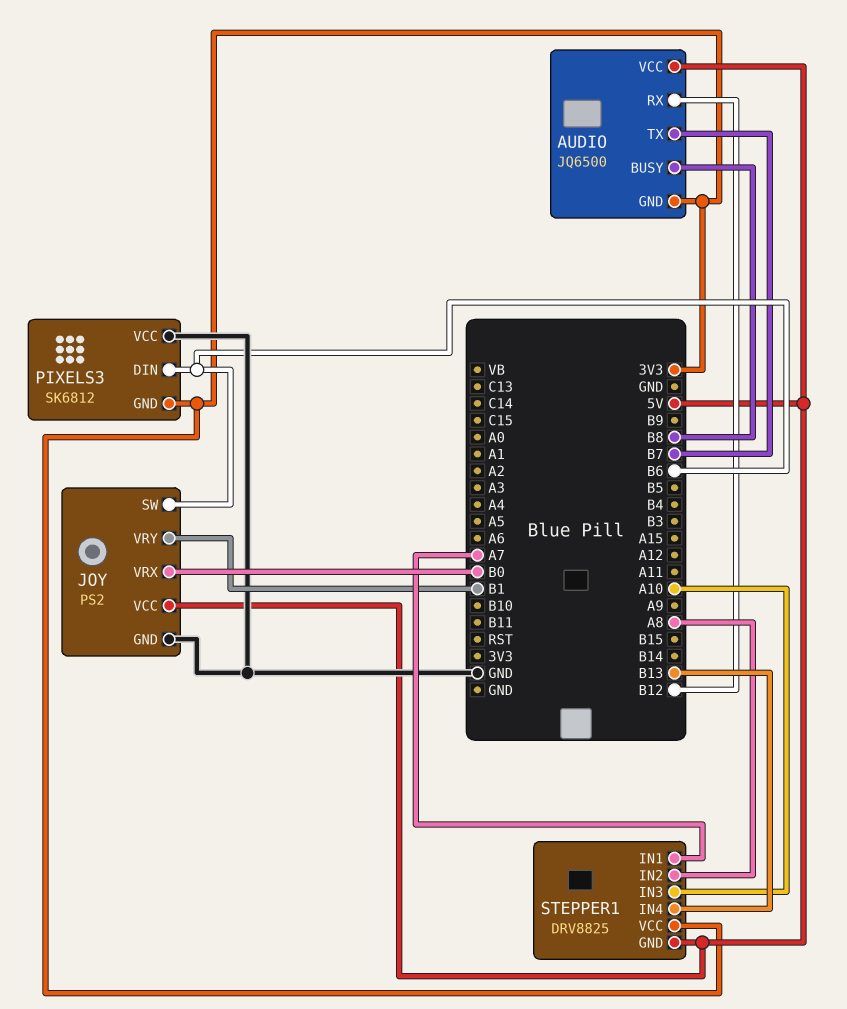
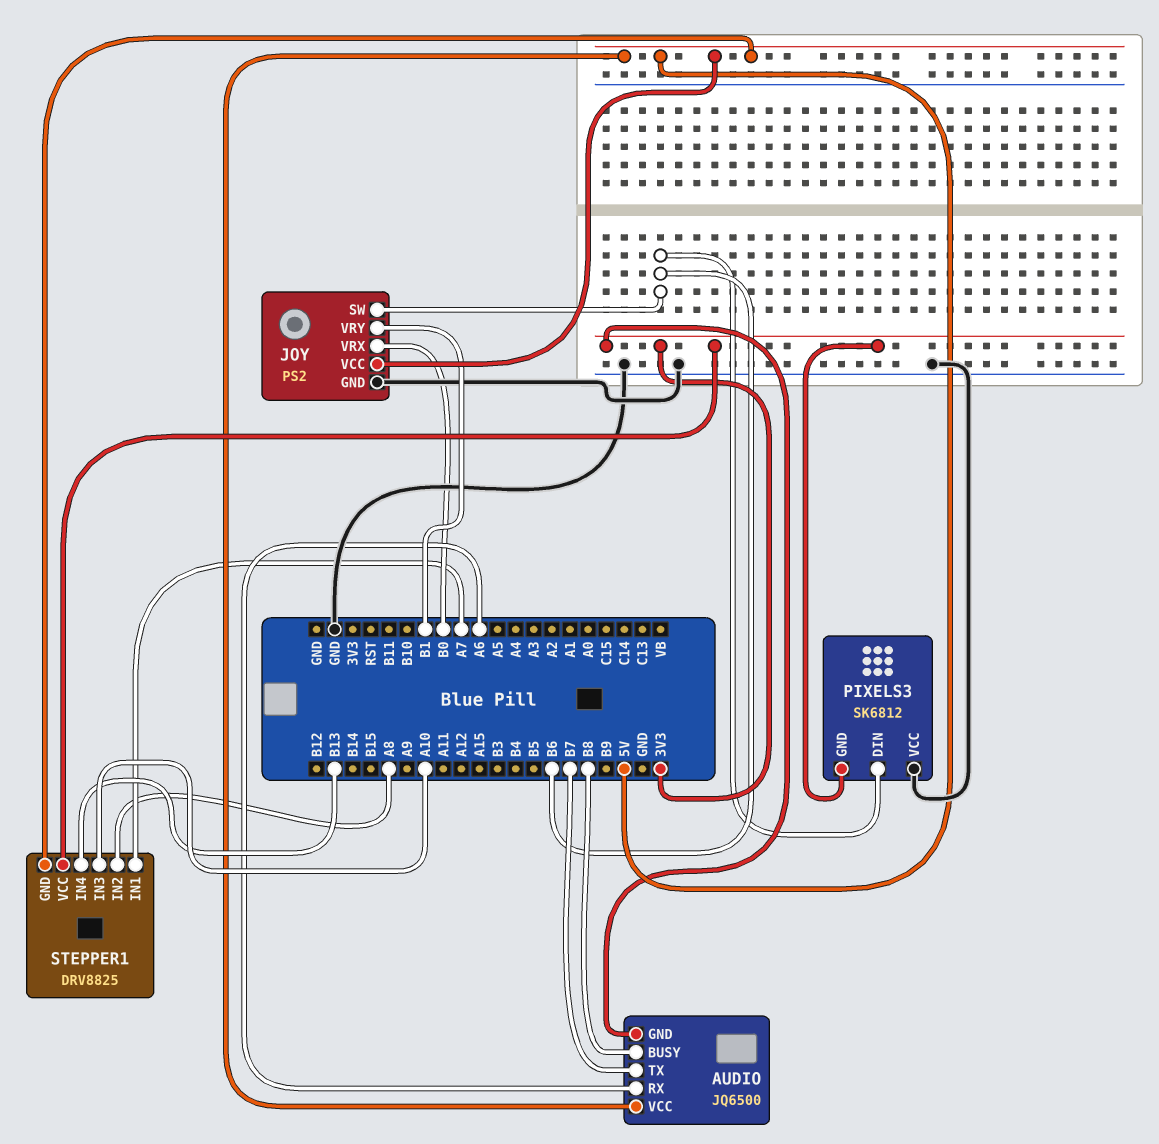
AUDIO pin RX: B12 -> A6

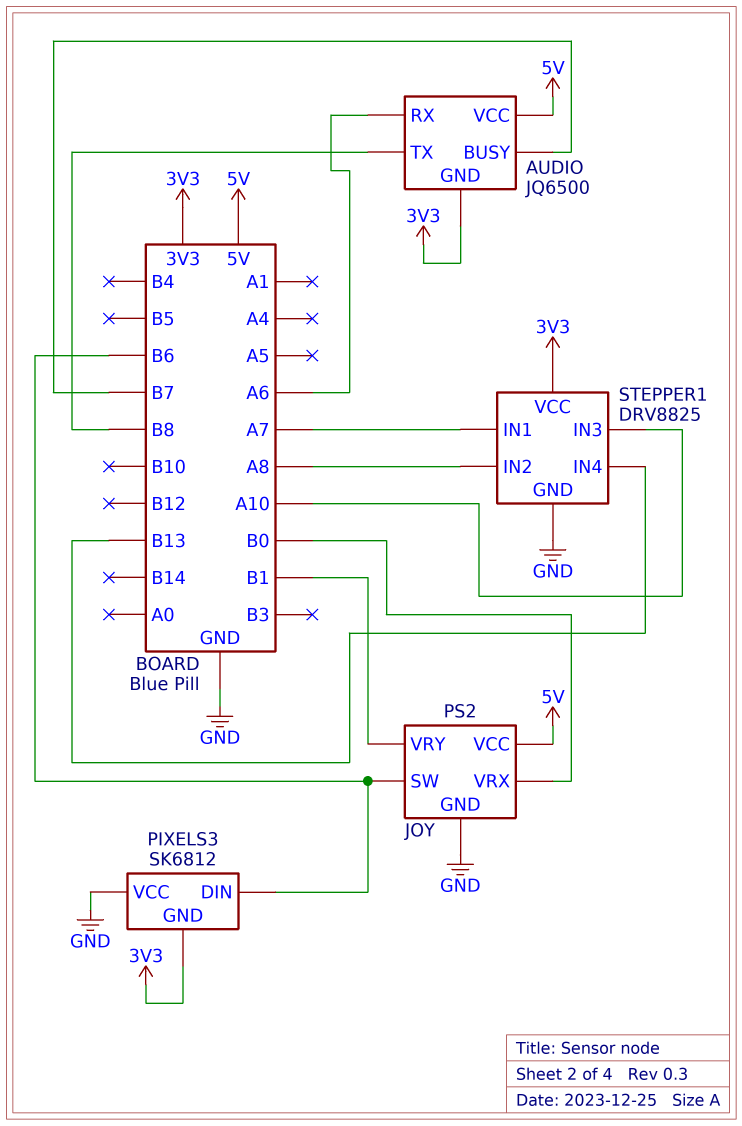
AUDIO pin BUSY: B8 -> B7
AUDIO pin TX: B7 -> B8
STEPPER1 pin GND: 5V -> GND

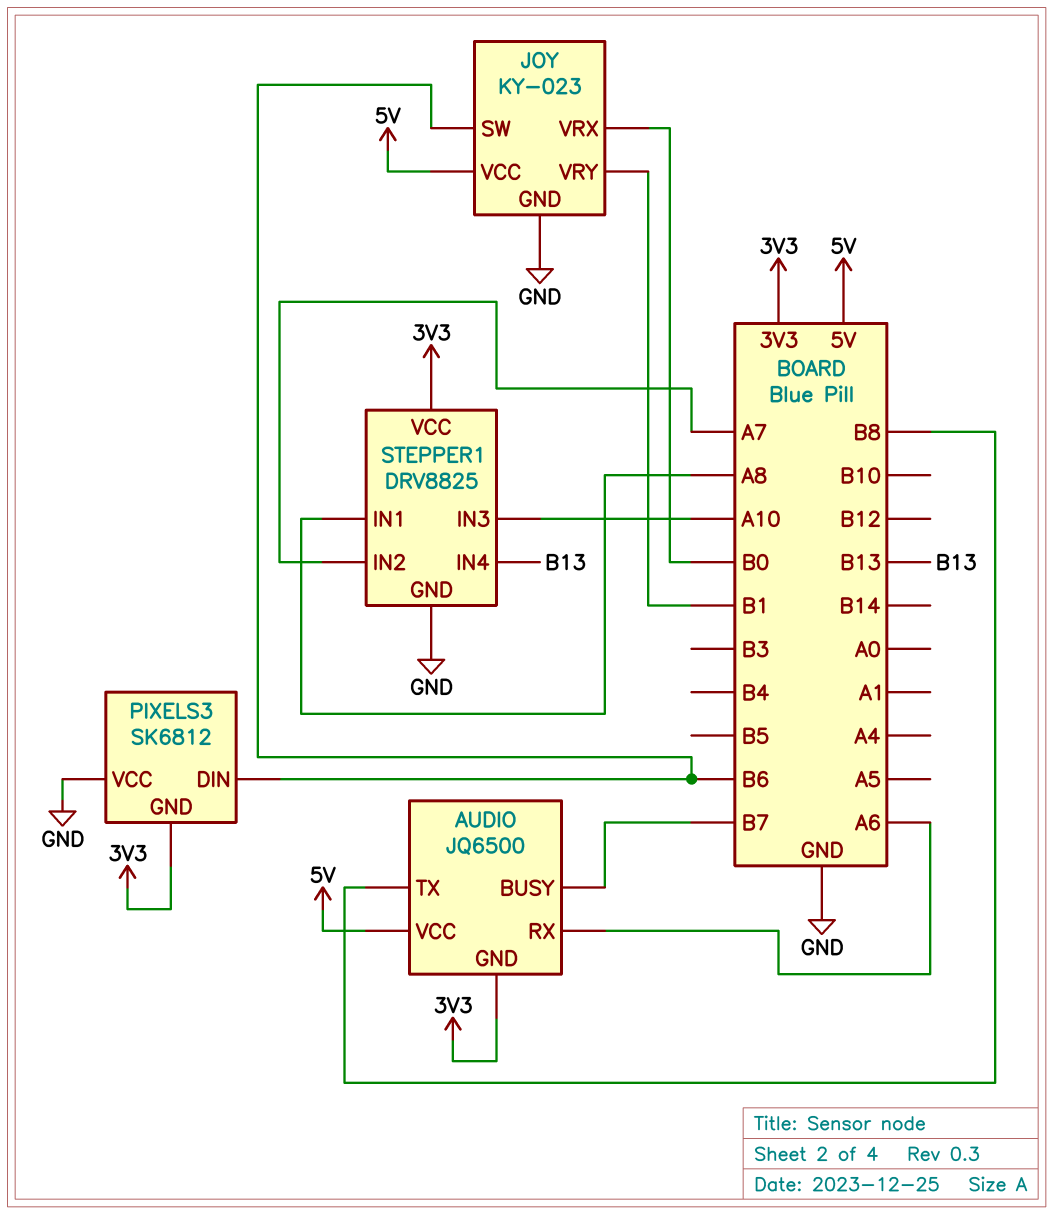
JOY: PS2 -> KY-023
STEPPER1 pin IN1: A7 -> A8
STEPPER1 pin IN2: A8 -> A7

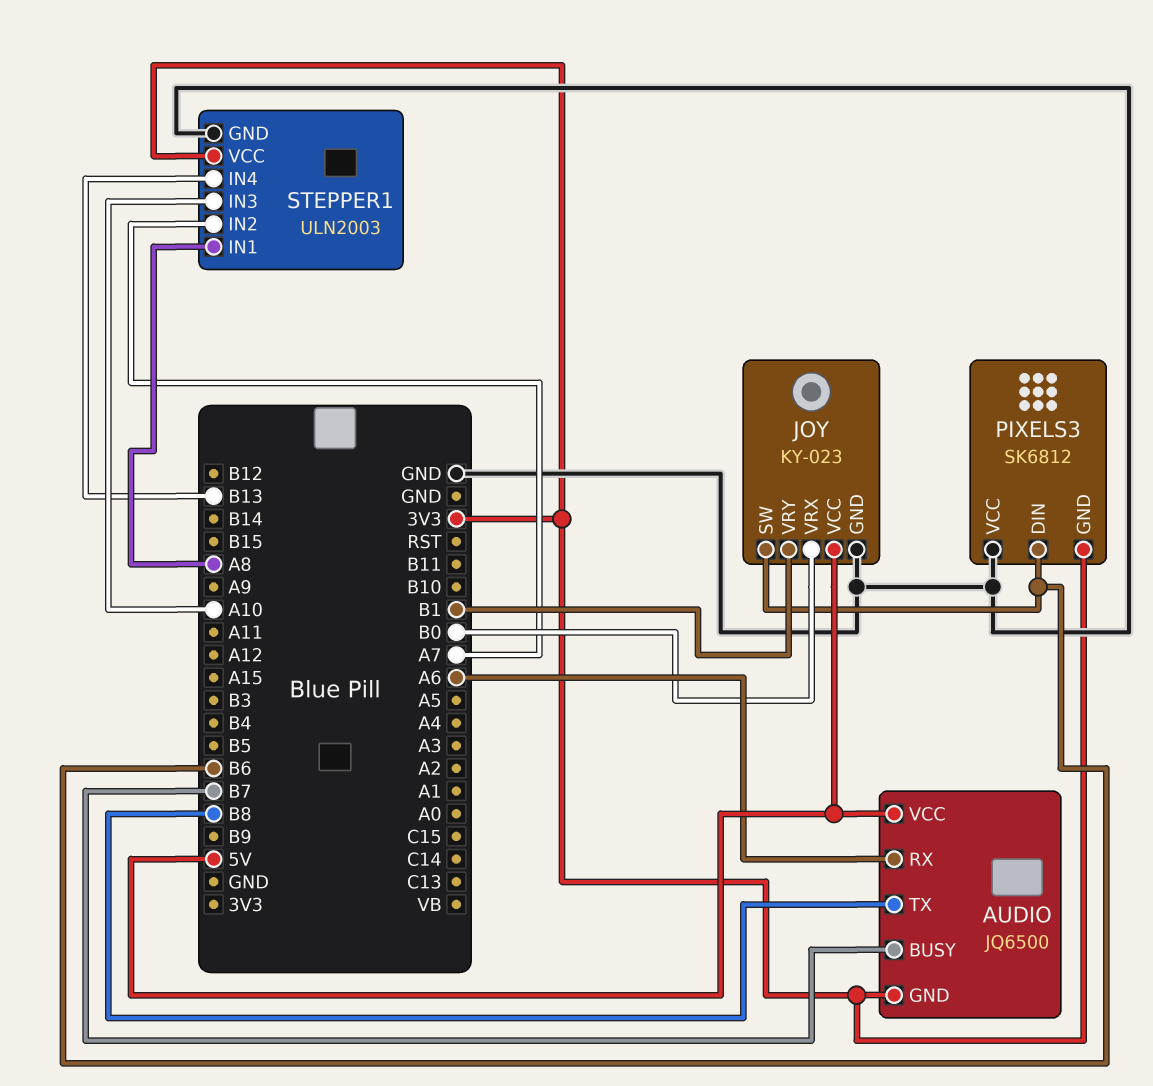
STEPPER1: DRV8825 -> ULN2003

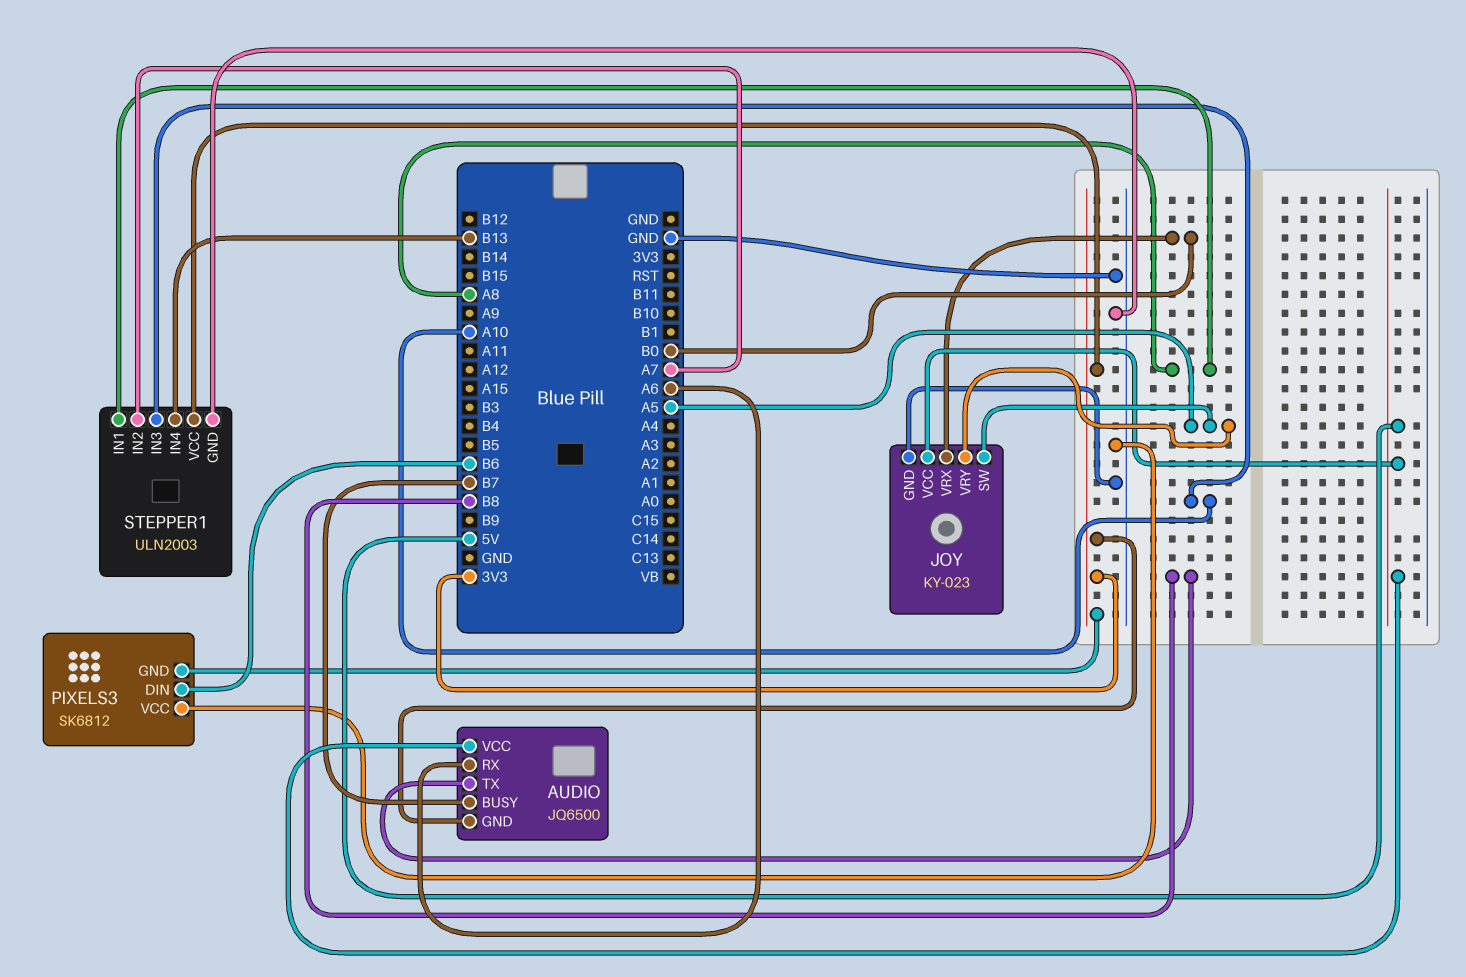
JOY pin SW: B6 -> A5
JOY pin VRY: B1 -> A5

